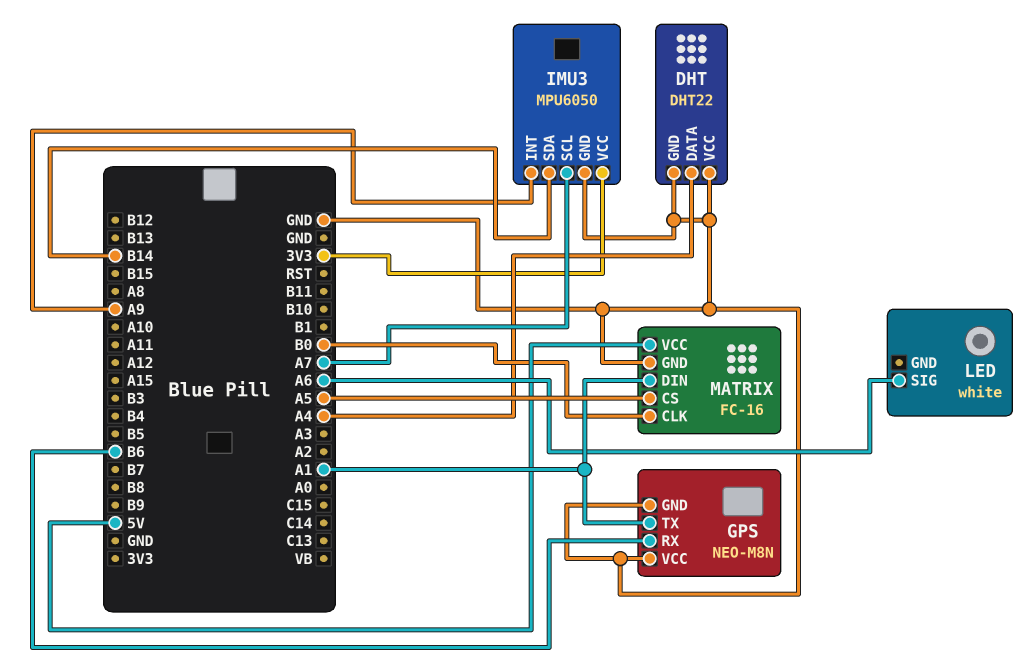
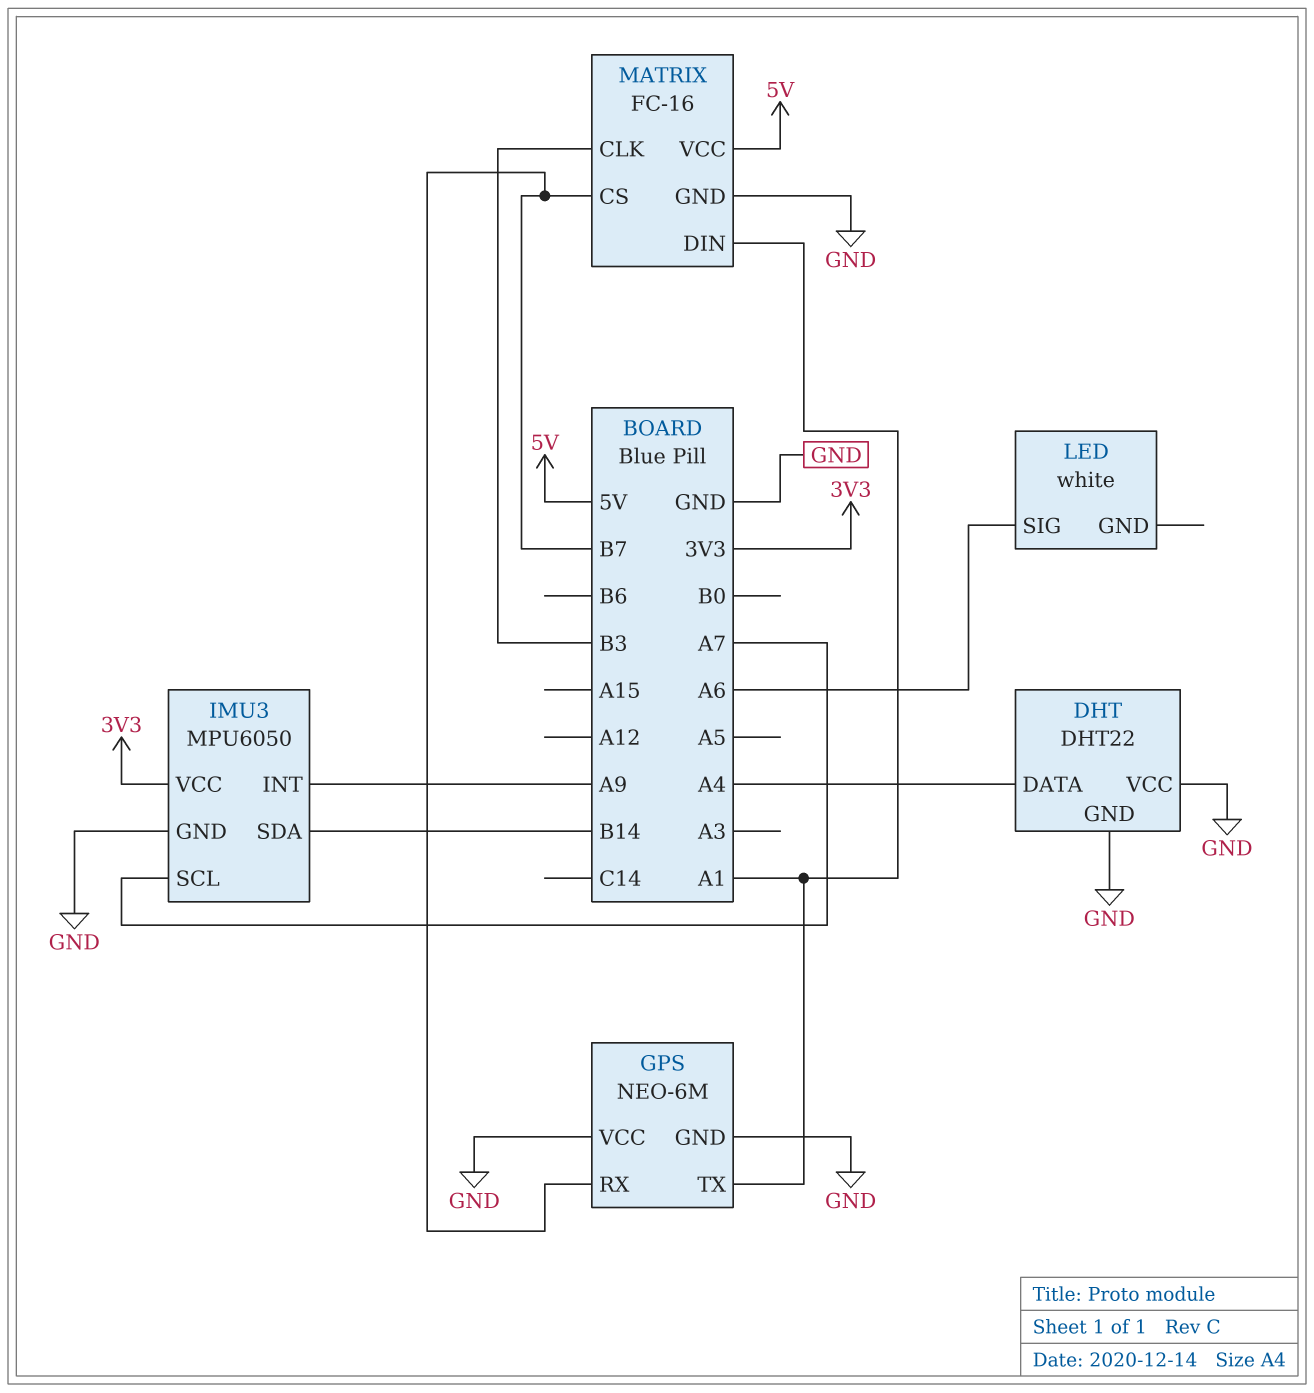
GPS: NEO-M8N -> NEO-6M
GPS pin RX: B6 -> B7
MATRIX pin CLK: B0 -> B3
MATRIX pin CS: A5 -> B7

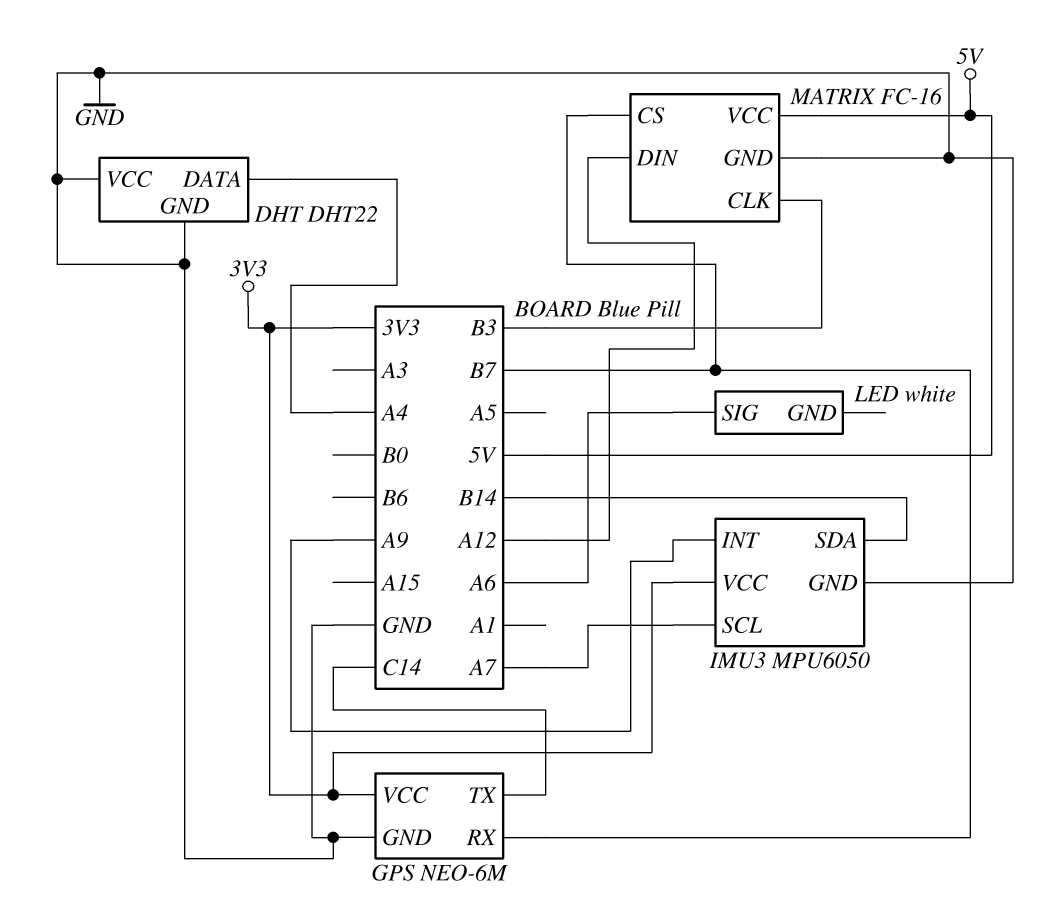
GPS pin TX: A1 -> C14
GPS pin VCC: GND -> 3V3
MATRIX pin DIN: A1 -> A12

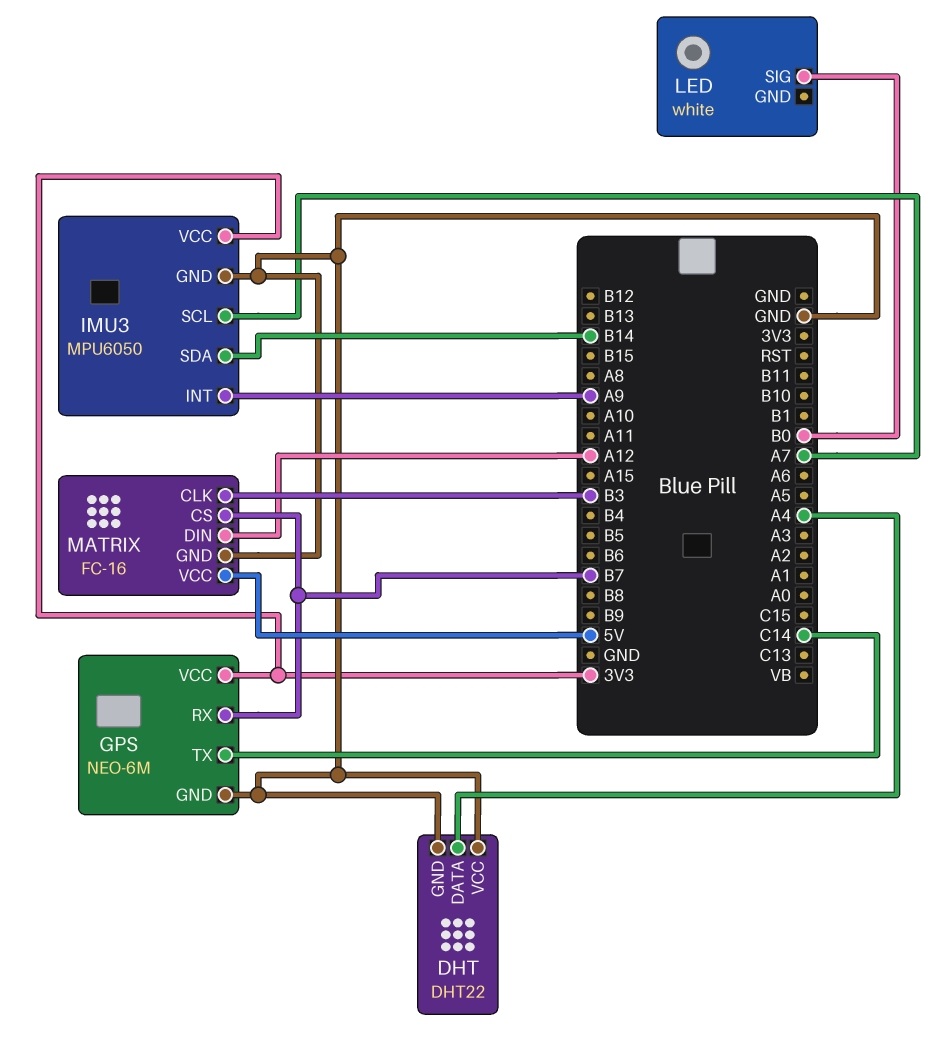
LED pin SIG: A6 -> B0

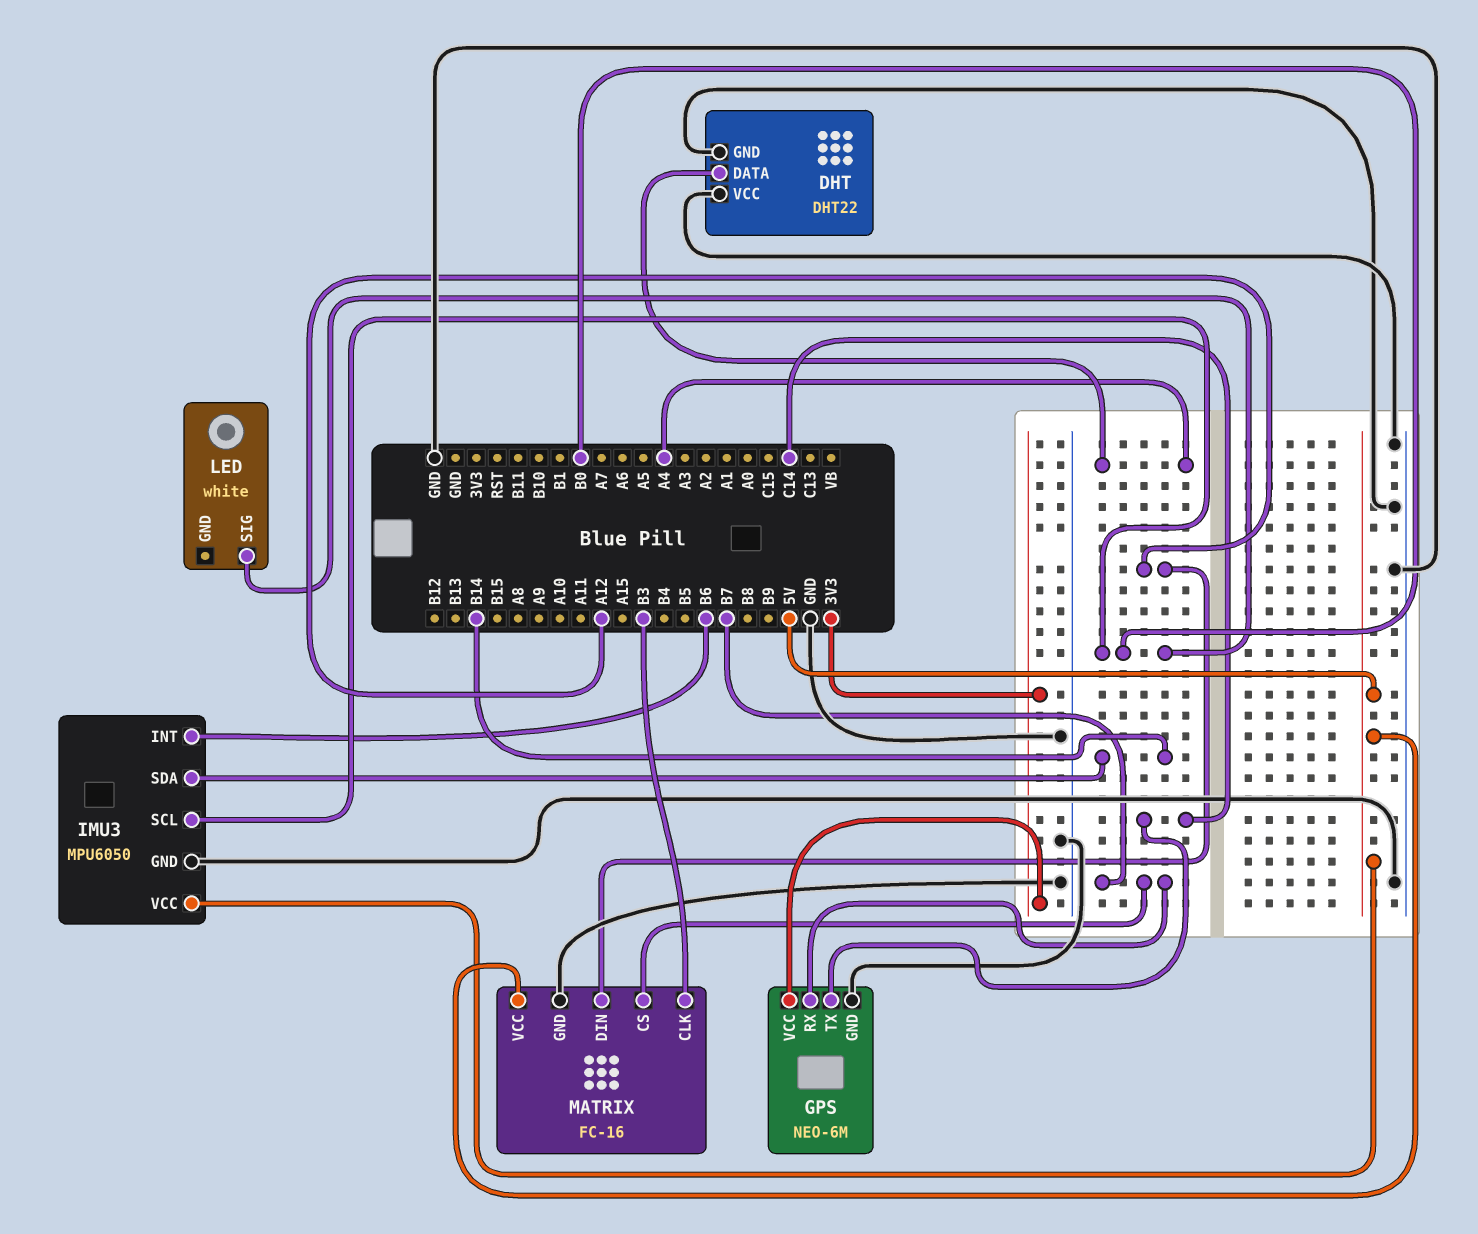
IMU3 pin INT: A9 -> B6
IMU3 pin SCL: A7 -> B0
IMU3 pin VCC: 3V3 -> 5V

